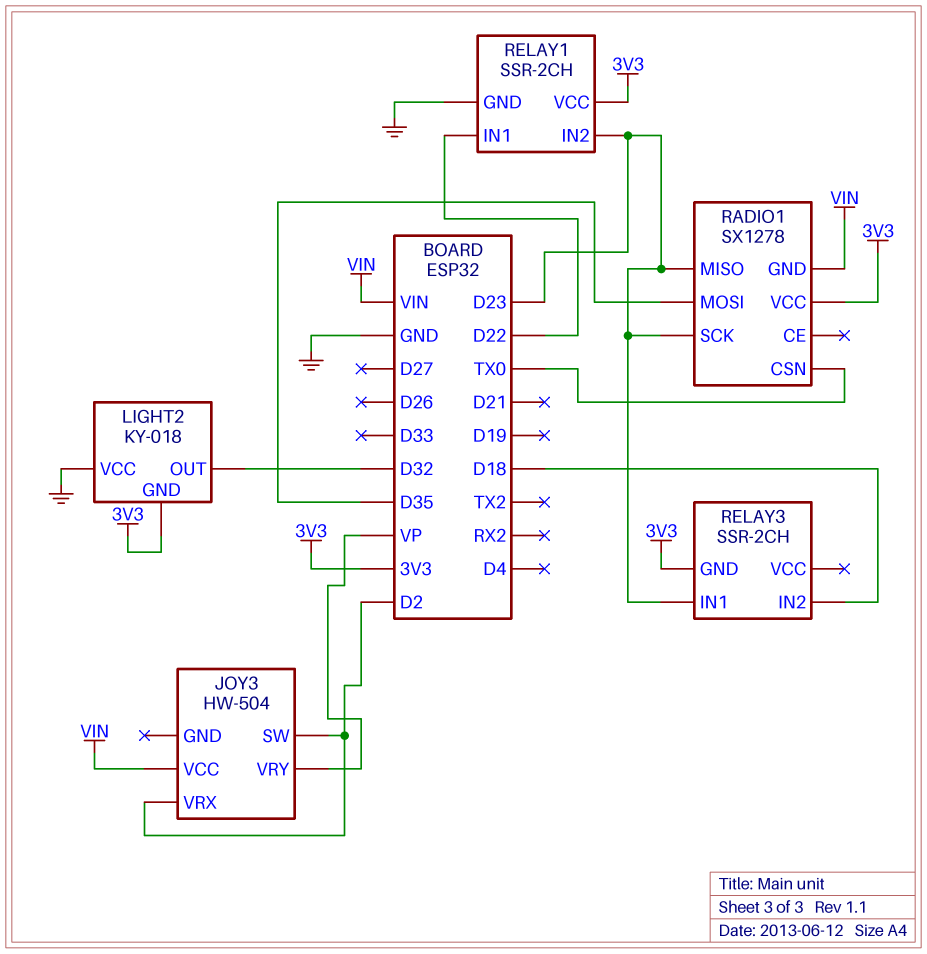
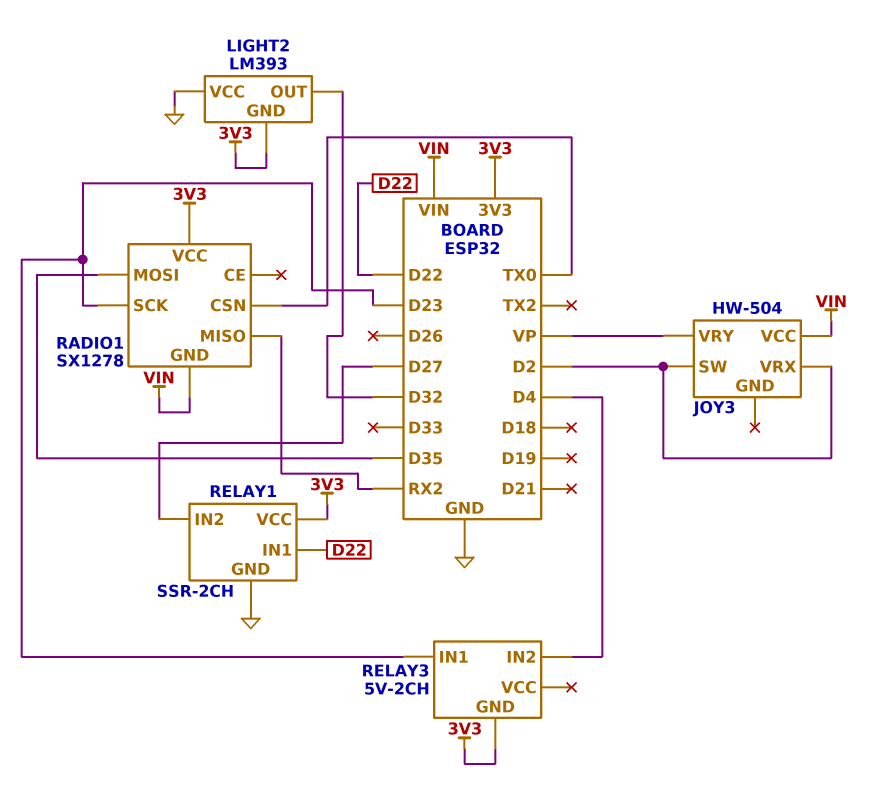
LIGHT2: KY-018 -> LM393
RADIO1 pin MISO: D23 -> RX2
RELAY1 pin IN2: D23 -> D27
RELAY3: SSR-2CH -> 5V-2CH
RELAY3 pin IN2: D18 -> D4

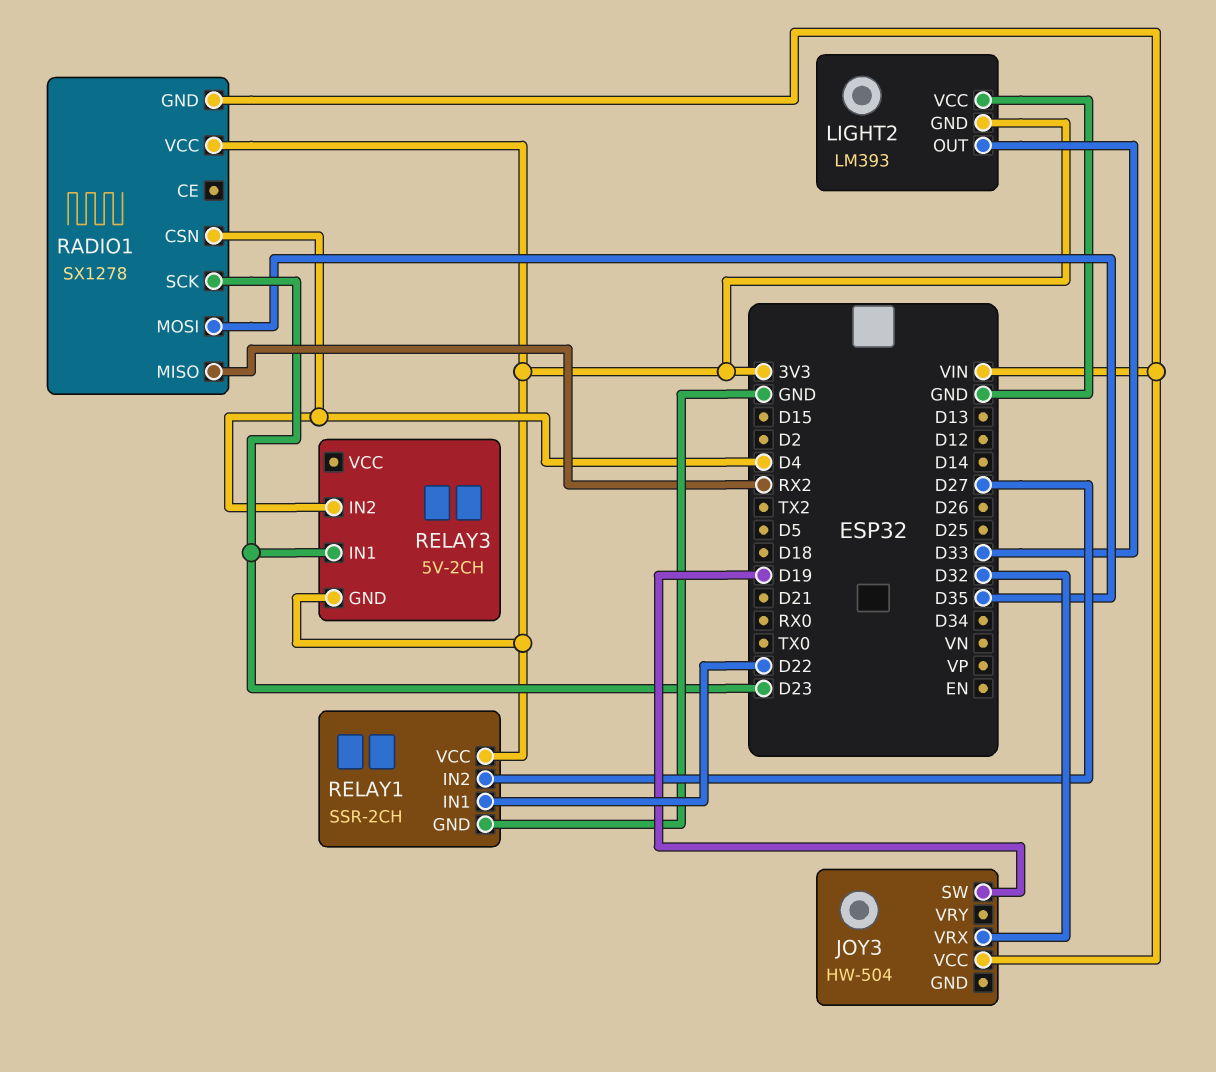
JOY3 pin SW: D2 -> D19
JOY3 pin VRX: D2 -> D32
JOY3 pin VRY: VP -> none
LIGHT2 pin OUT: D32 -> D33
RADIO1 pin CSN: TX0 -> D4

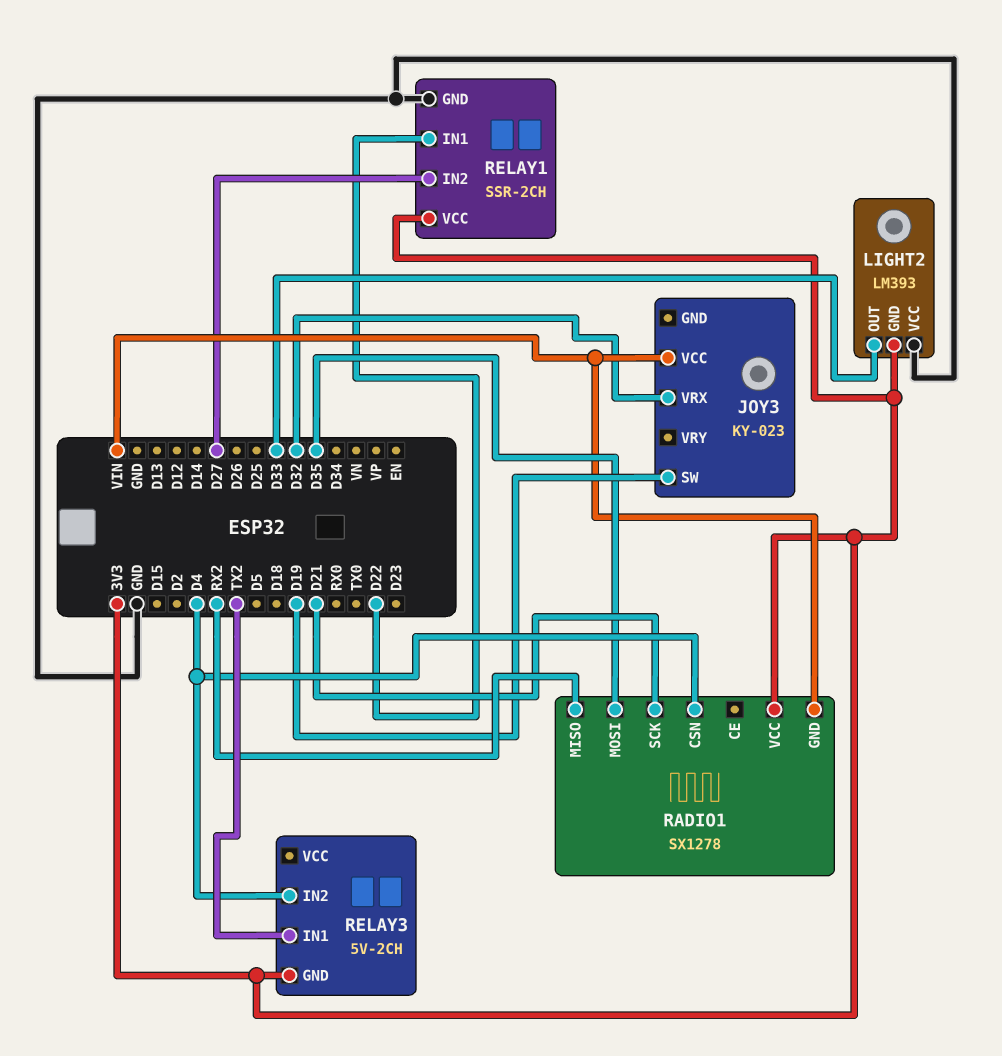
JOY3: HW-504 -> KY-023
RADIO1 pin SCK: D23 -> D21
RELAY3 pin IN1: D23 -> TX2

